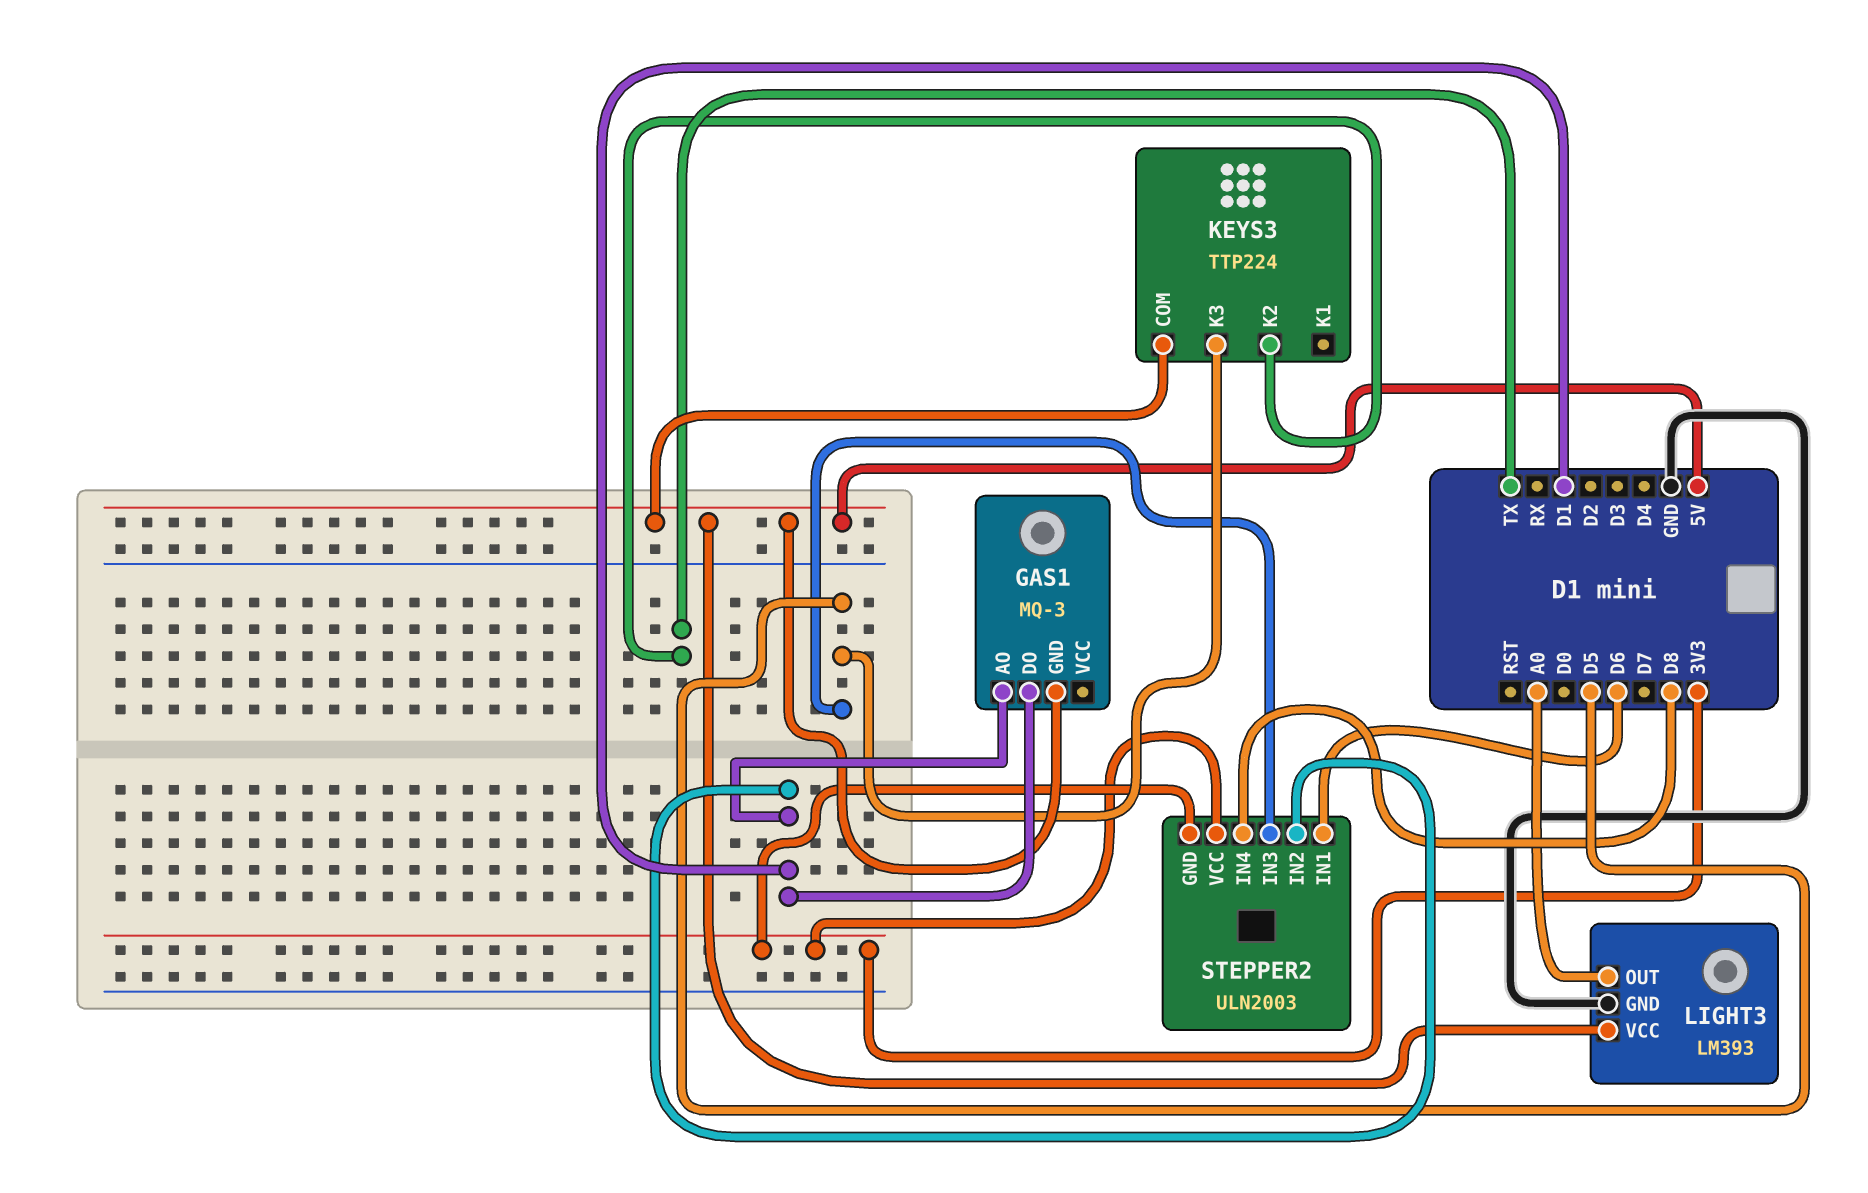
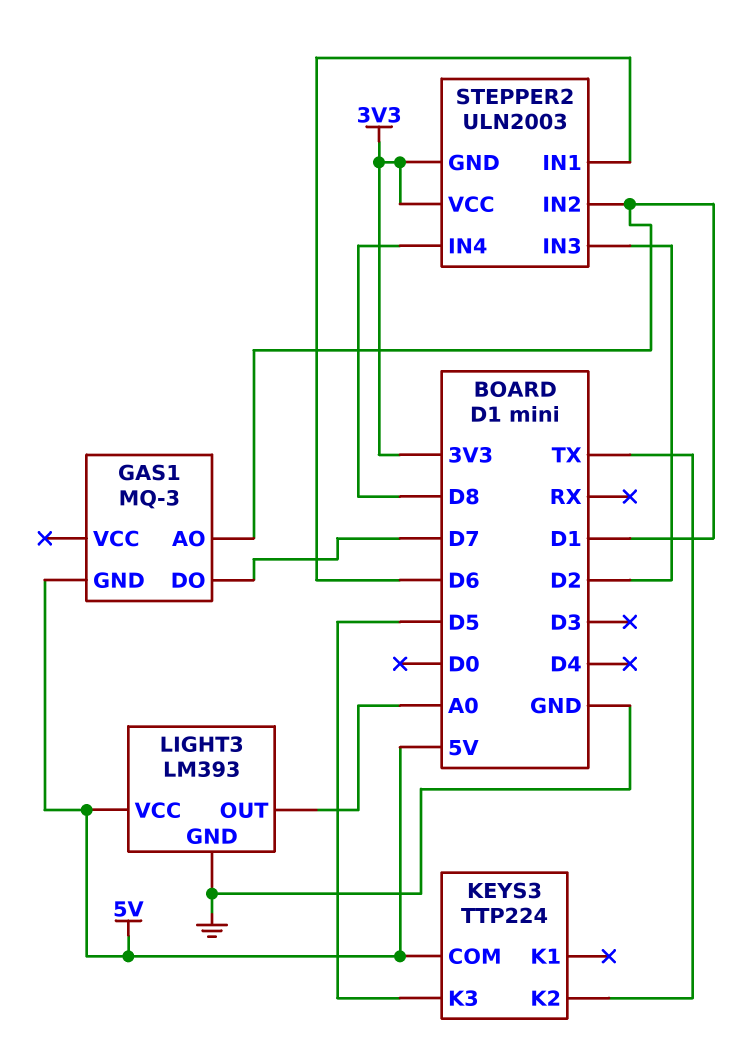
GAS1 pin DO: D1 -> D7
STEPPER2 pin IN3: D5 -> D2

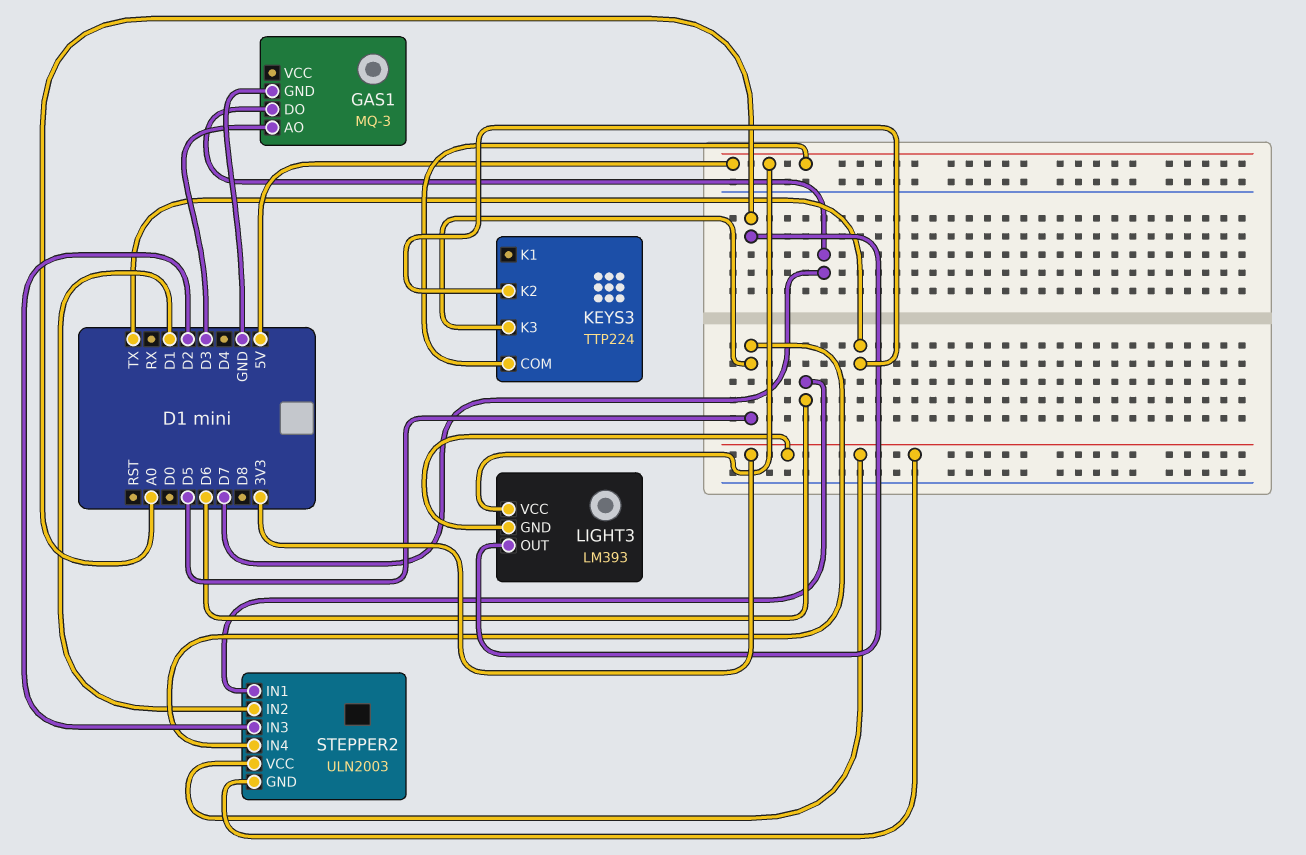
GAS1 pin AO: D1 -> D3
GAS1 pin GND: 5V -> GND
LIGHT3 pin GND: GND -> 3V3
STEPPER2 pin IN4: D8 -> D5

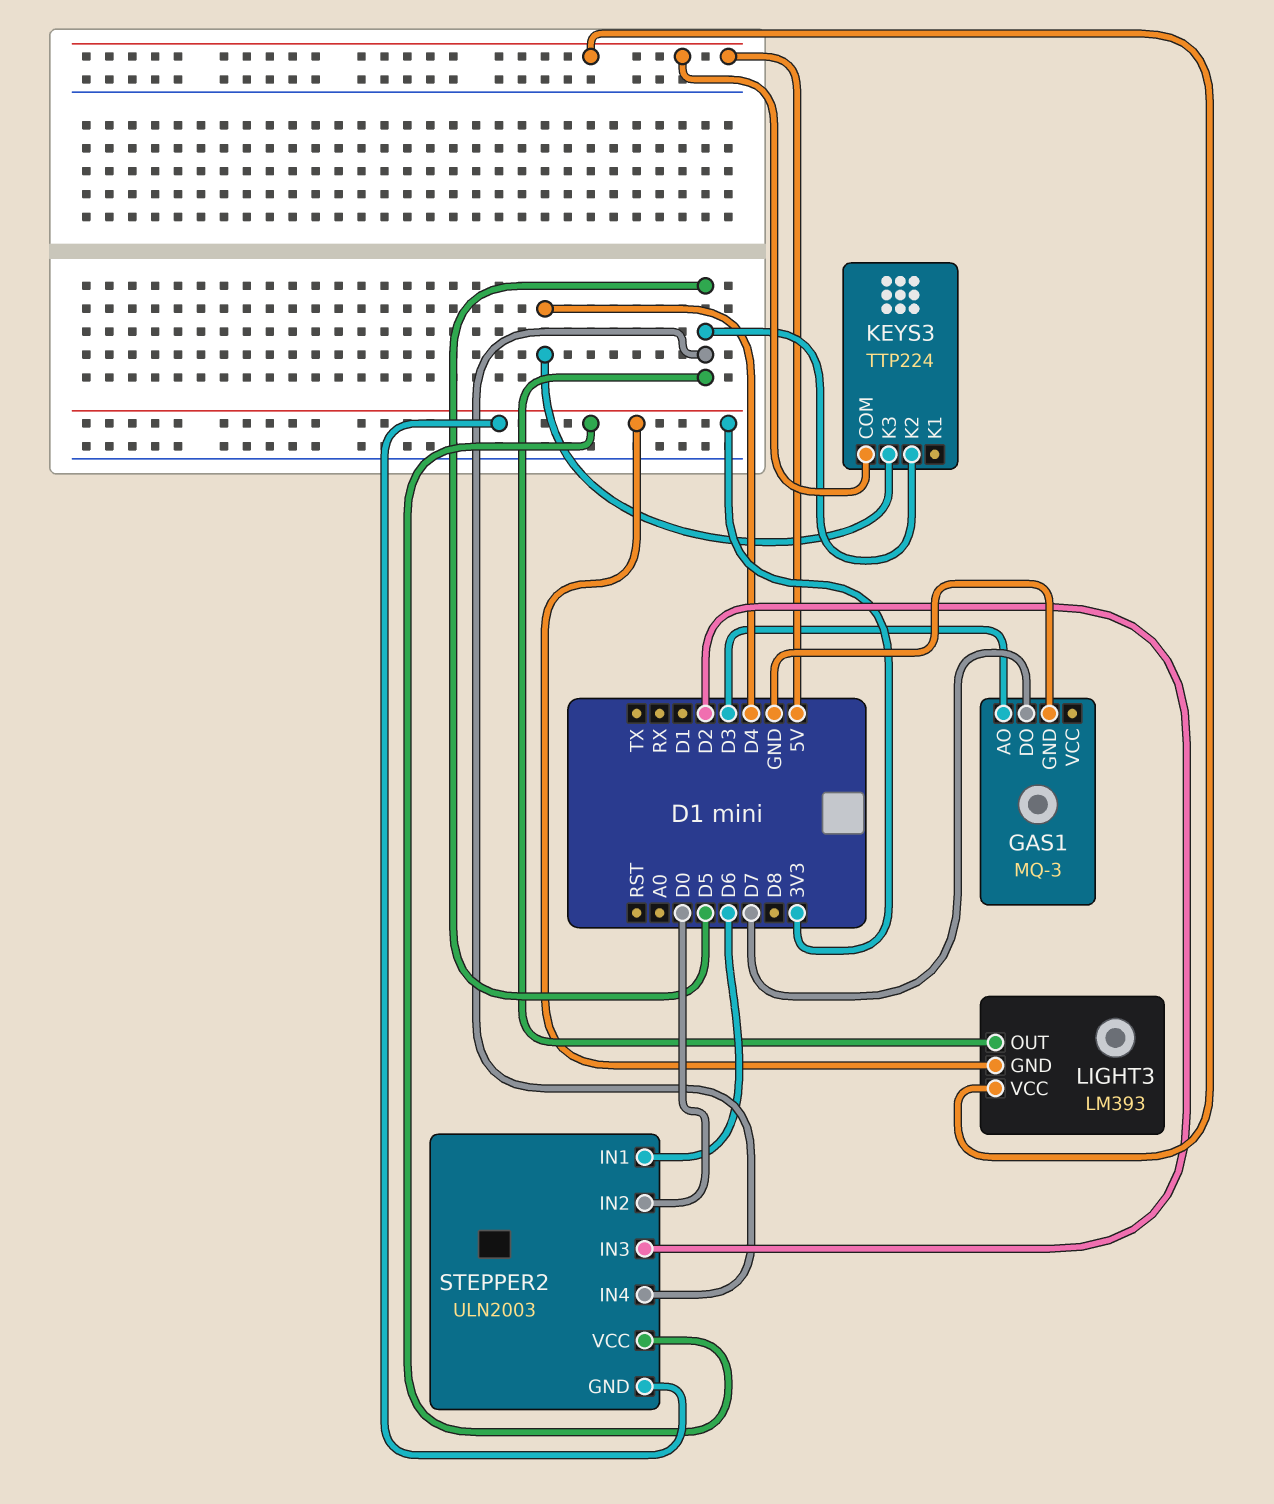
KEYS3 pin K2: TX -> D5
KEYS3 pin K3: D5 -> D4
LIGHT3 pin OUT: A0 -> D5
STEPPER2 pin IN2: D1 -> D0

